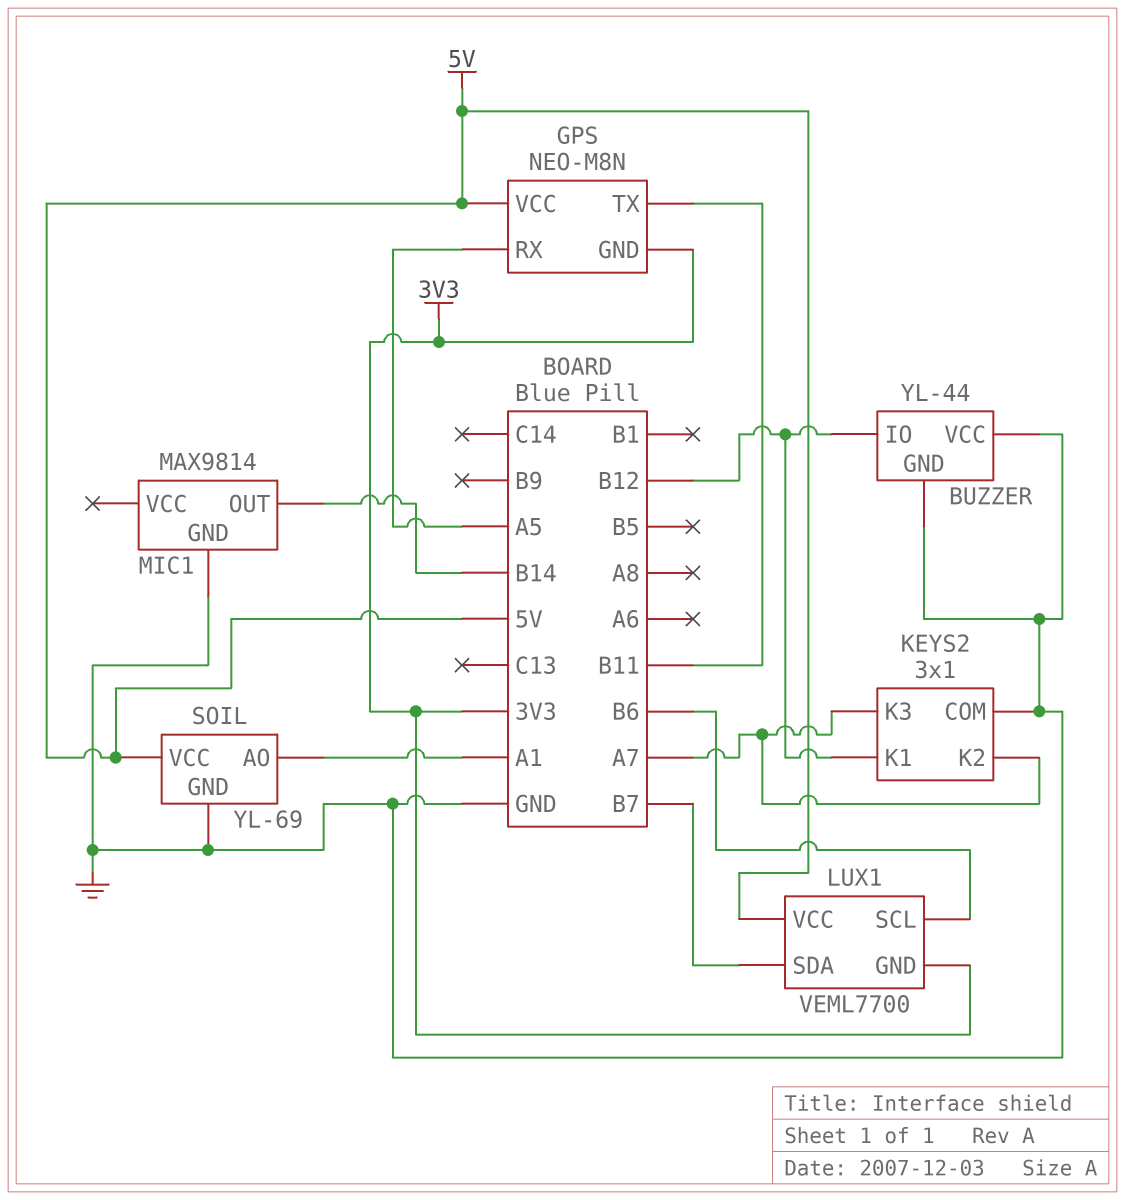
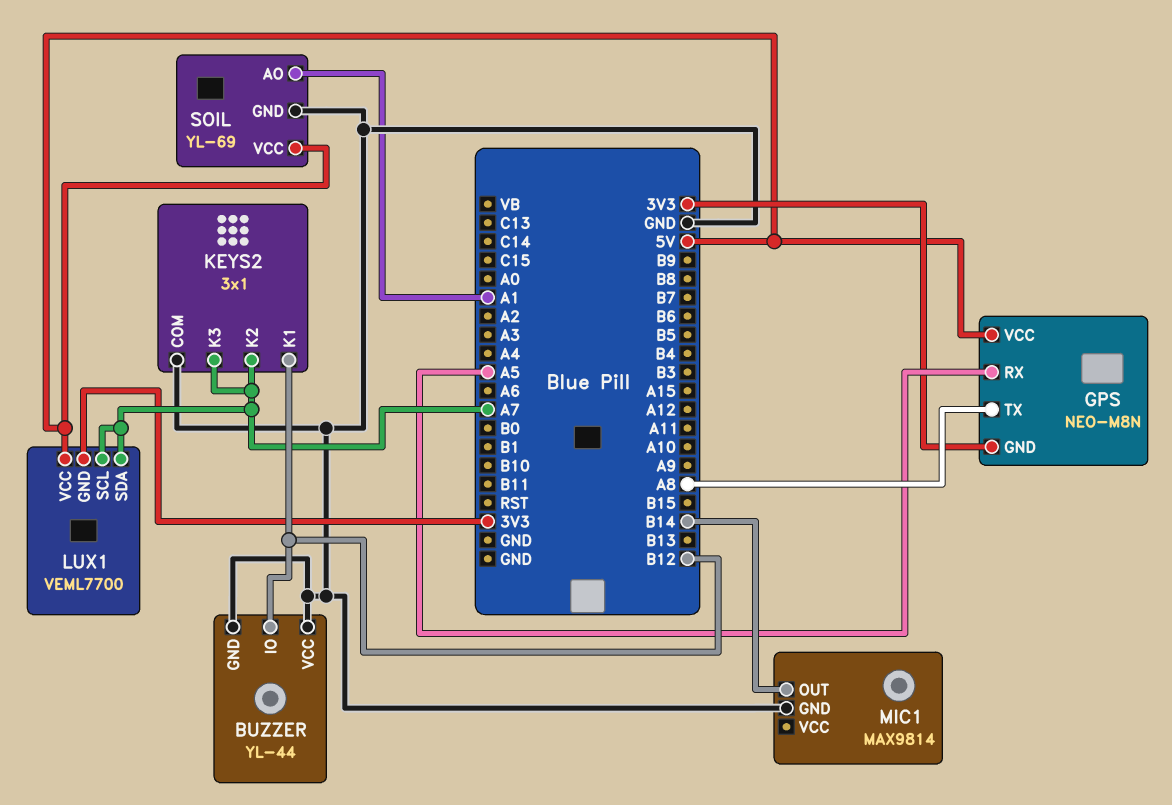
GPS pin TX: B11 -> A8
LUX1 pin SCL: B6 -> A7
LUX1 pin SDA: B7 -> A7

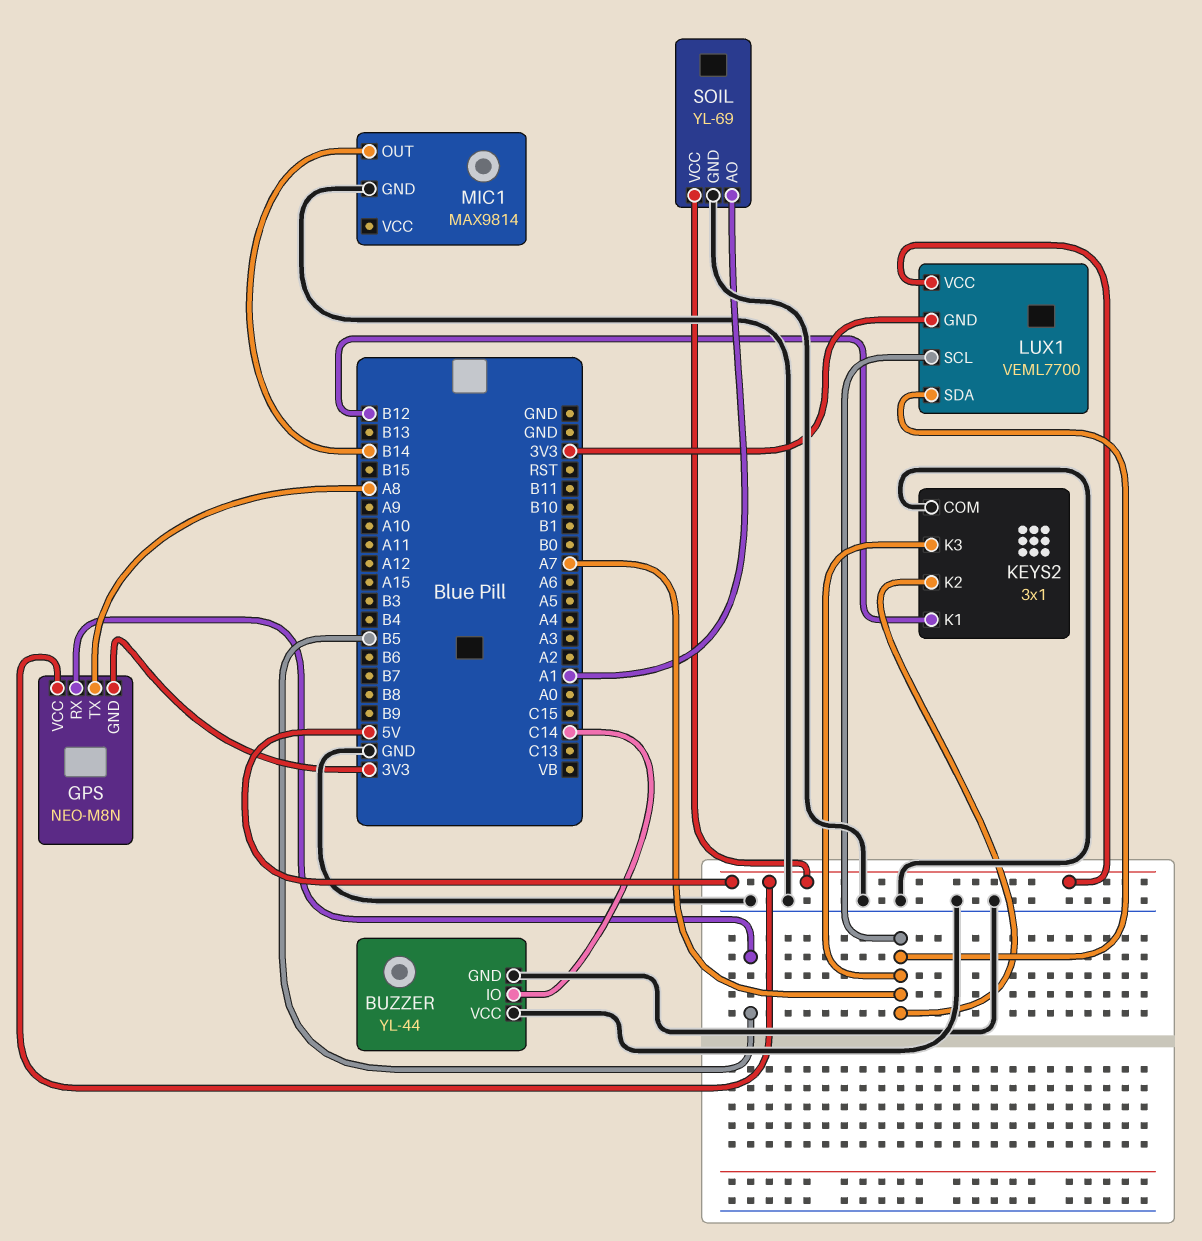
BUZZER pin IO: B12 -> C14
GPS pin RX: A5 -> B5

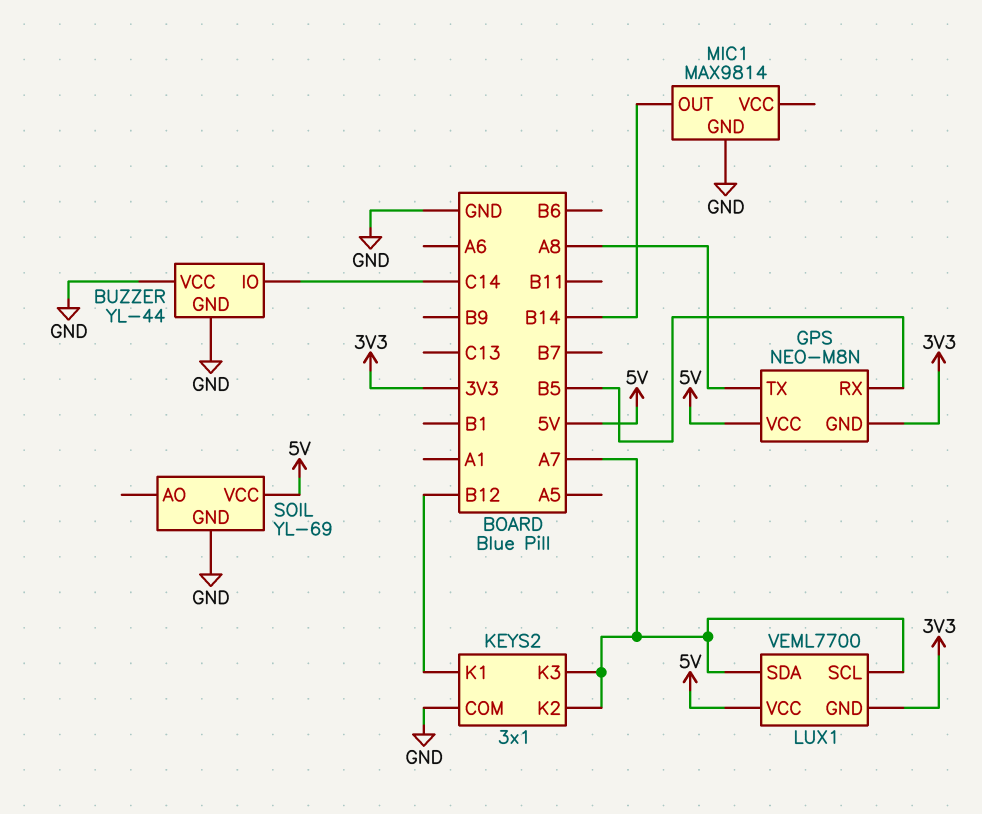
SOIL pin AO: A1 -> none

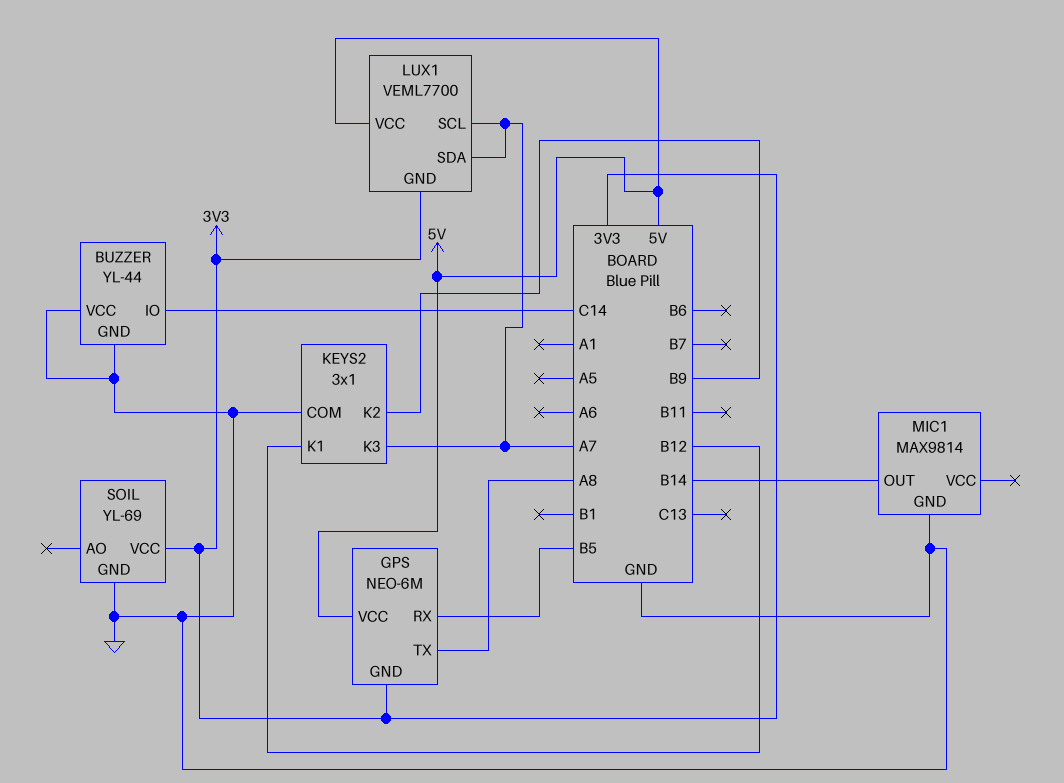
GPS: NEO-M8N -> NEO-6M
KEYS2 pin K2: A7 -> B9
SOIL pin VCC: 5V -> 3V3

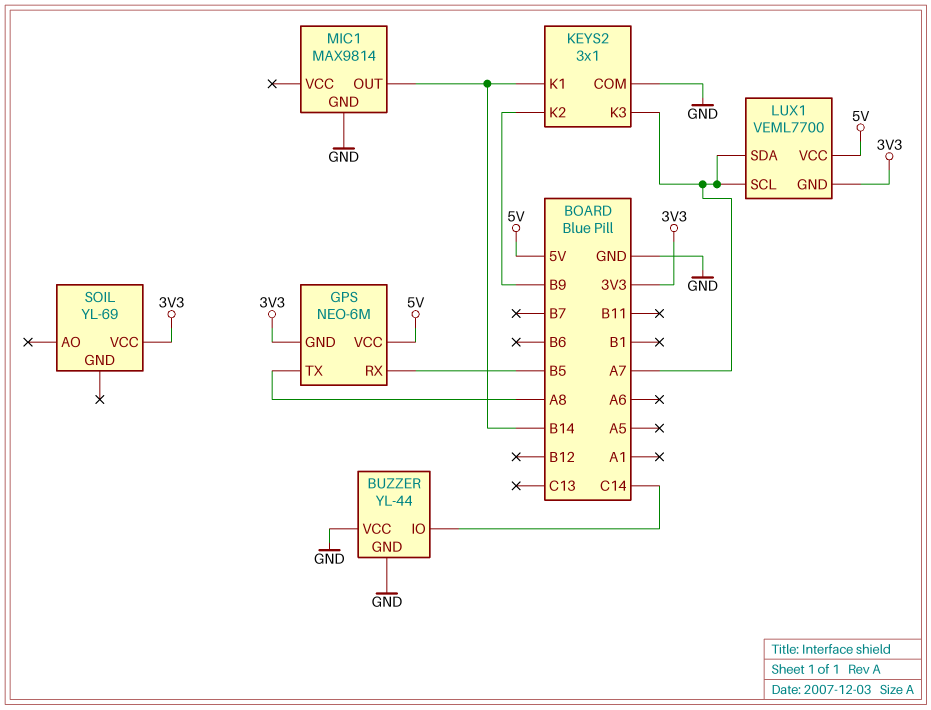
KEYS2 pin K1: B12 -> B14
SOIL pin GND: GND -> none

